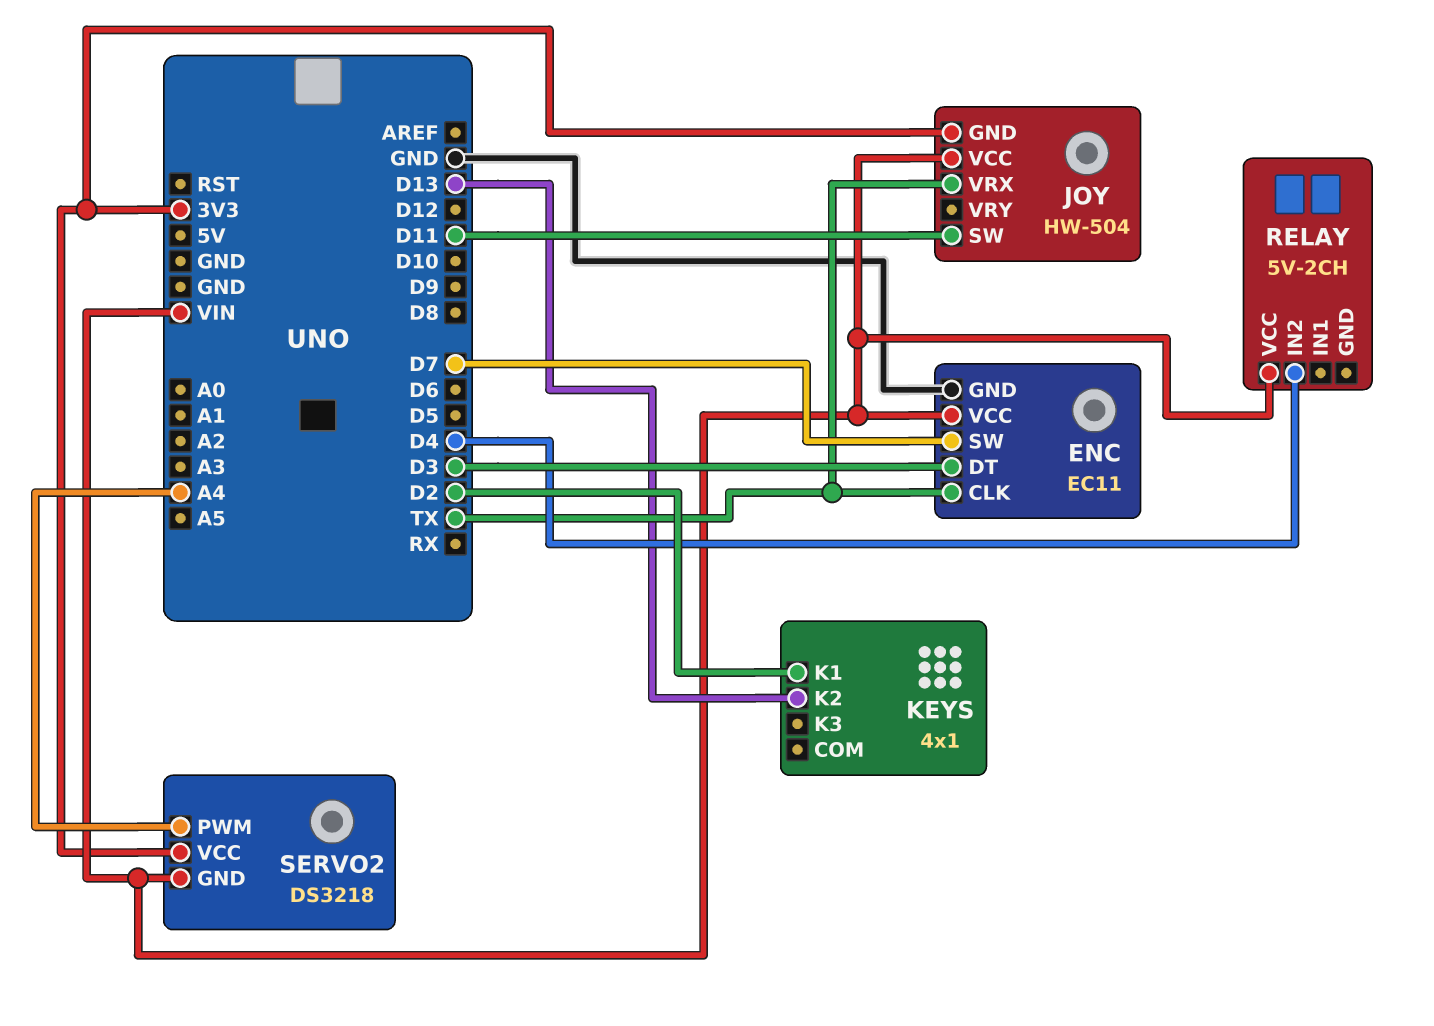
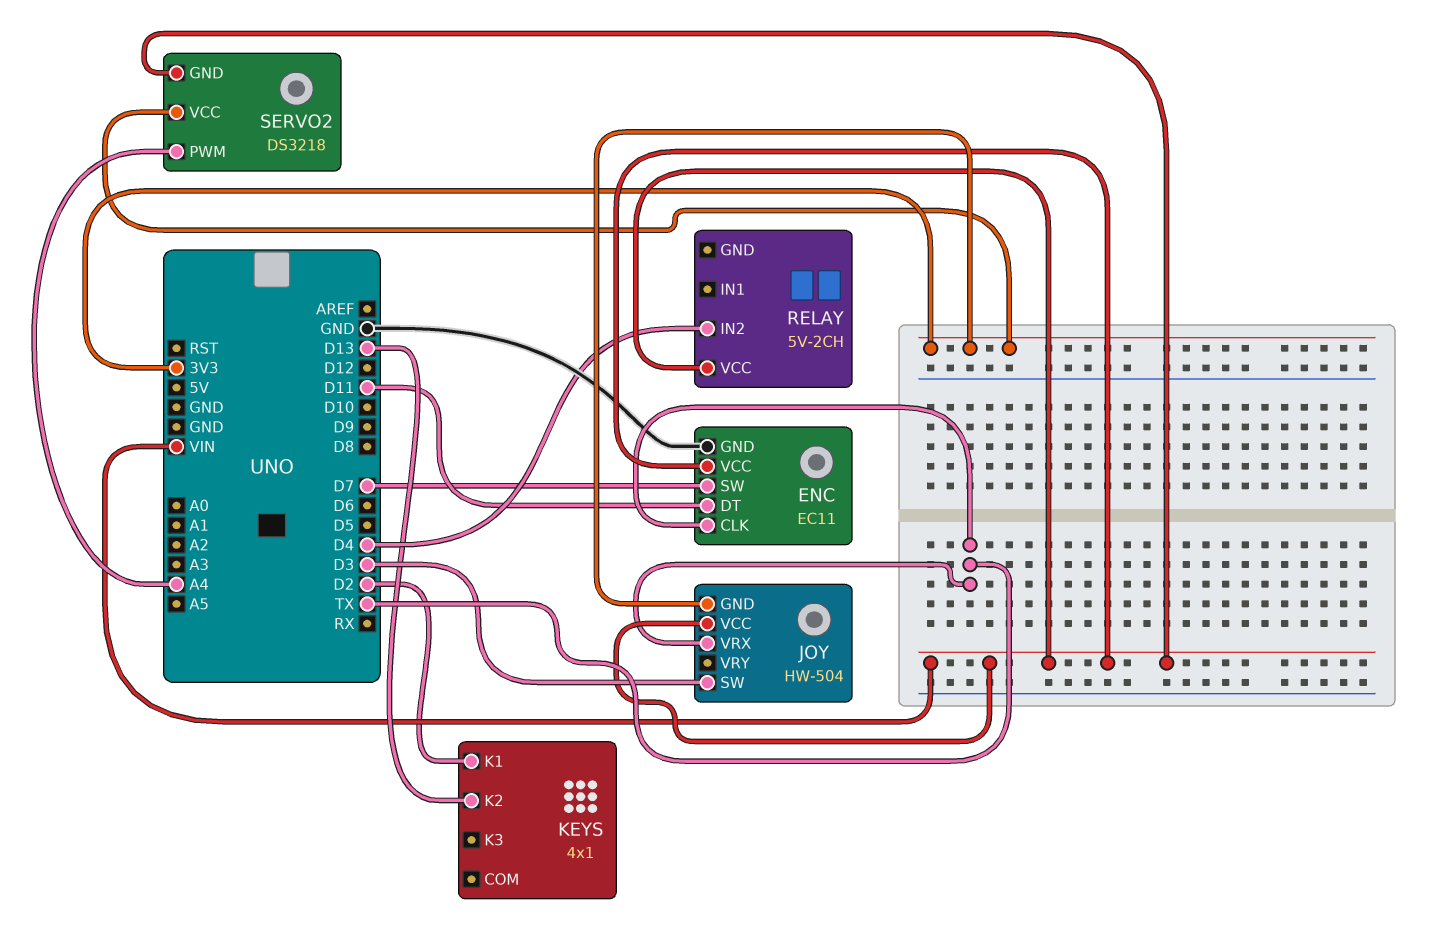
ENC pin DT: D3 -> D11
JOY pin SW: D11 -> D3

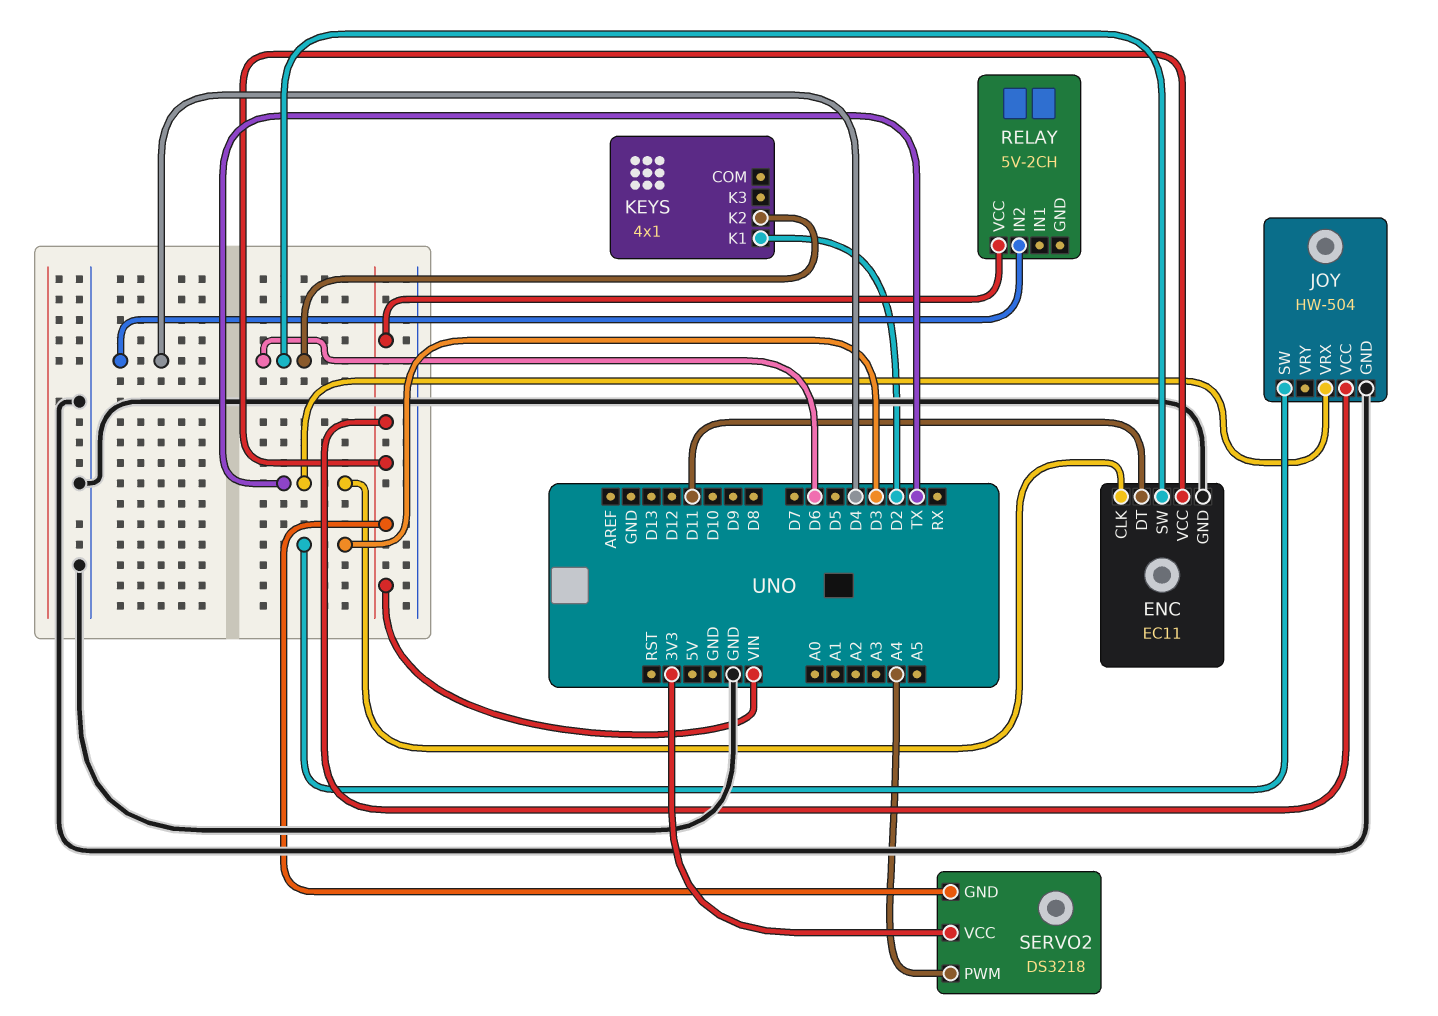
ENC pin SW: D7 -> D6
JOY pin GND: 3V3 -> GND
KEYS pin K2: D13 -> D6

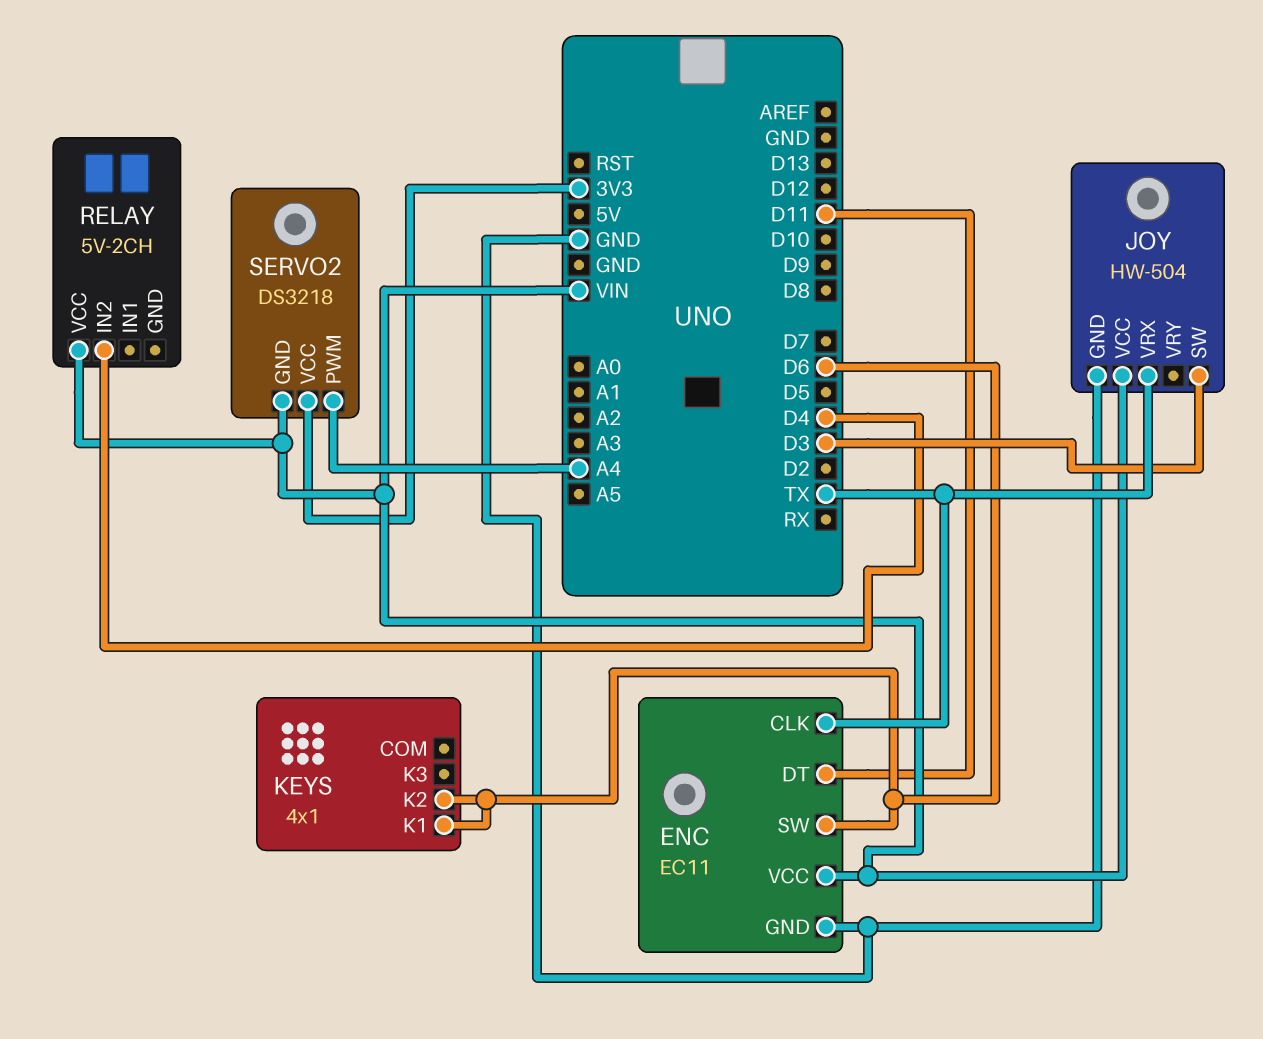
KEYS pin K1: D2 -> D6

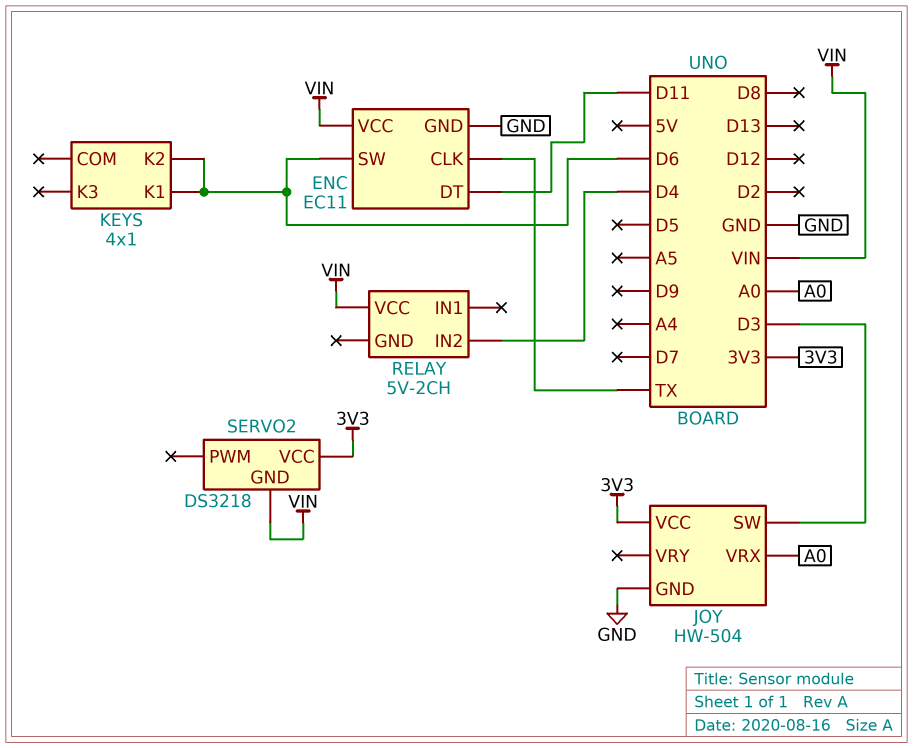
JOY pin VCC: VIN -> 3V3
JOY pin VRX: TX -> A0
SERVO2 pin PWM: A4 -> none

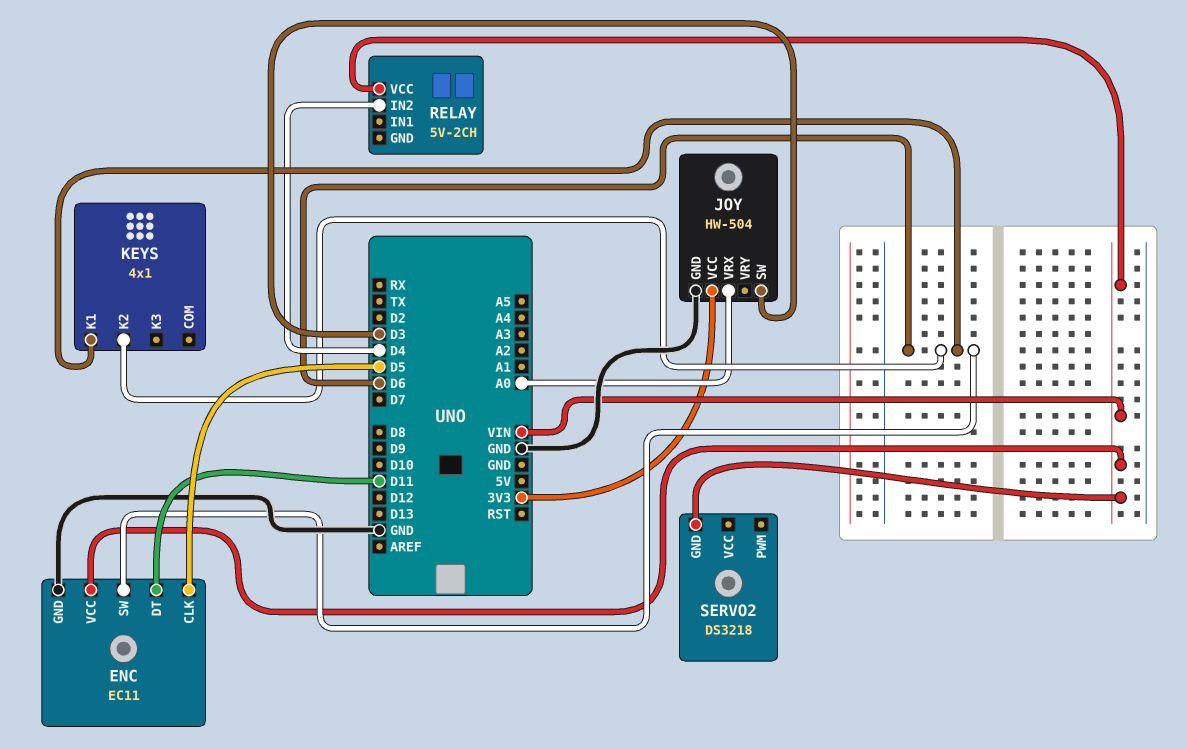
ENC pin CLK: TX -> D5
SERVO2 pin VCC: 3V3 -> none

